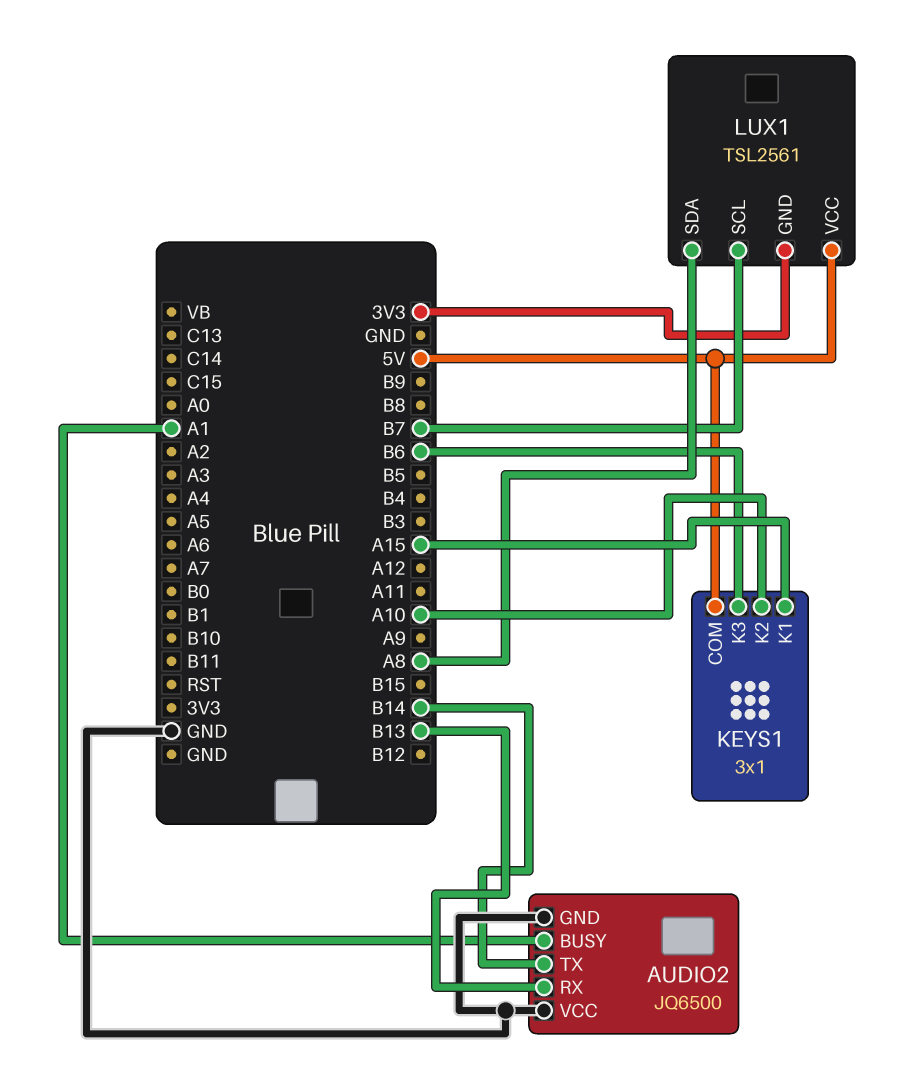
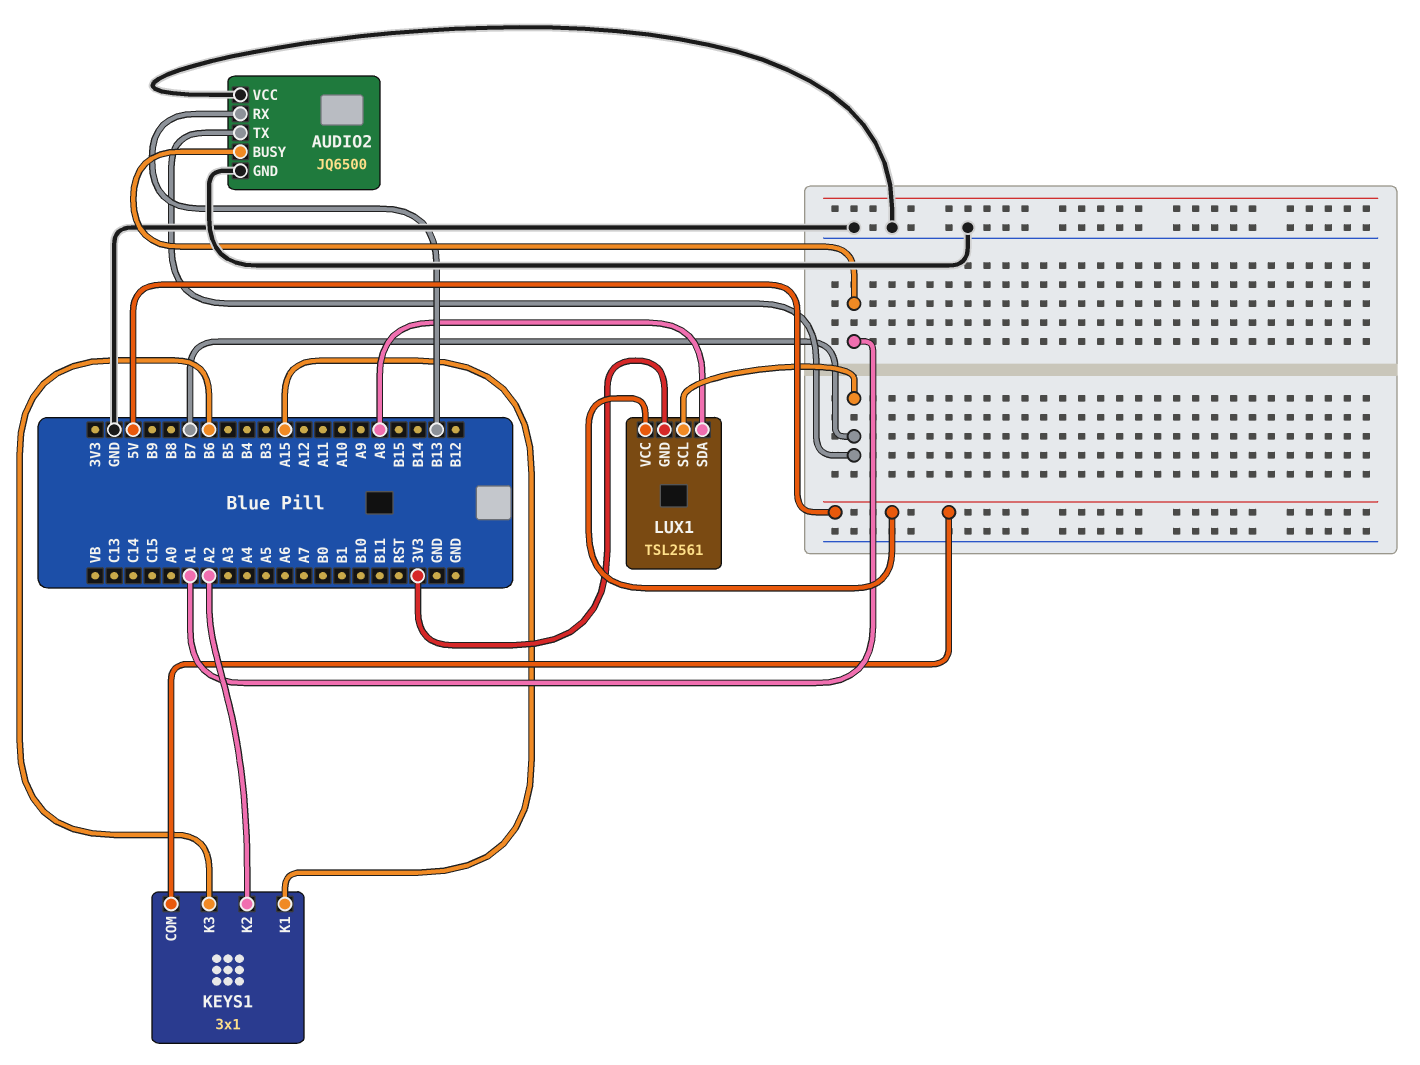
AUDIO2 pin TX: B14 -> B7
KEYS1 pin K2: A10 -> A2

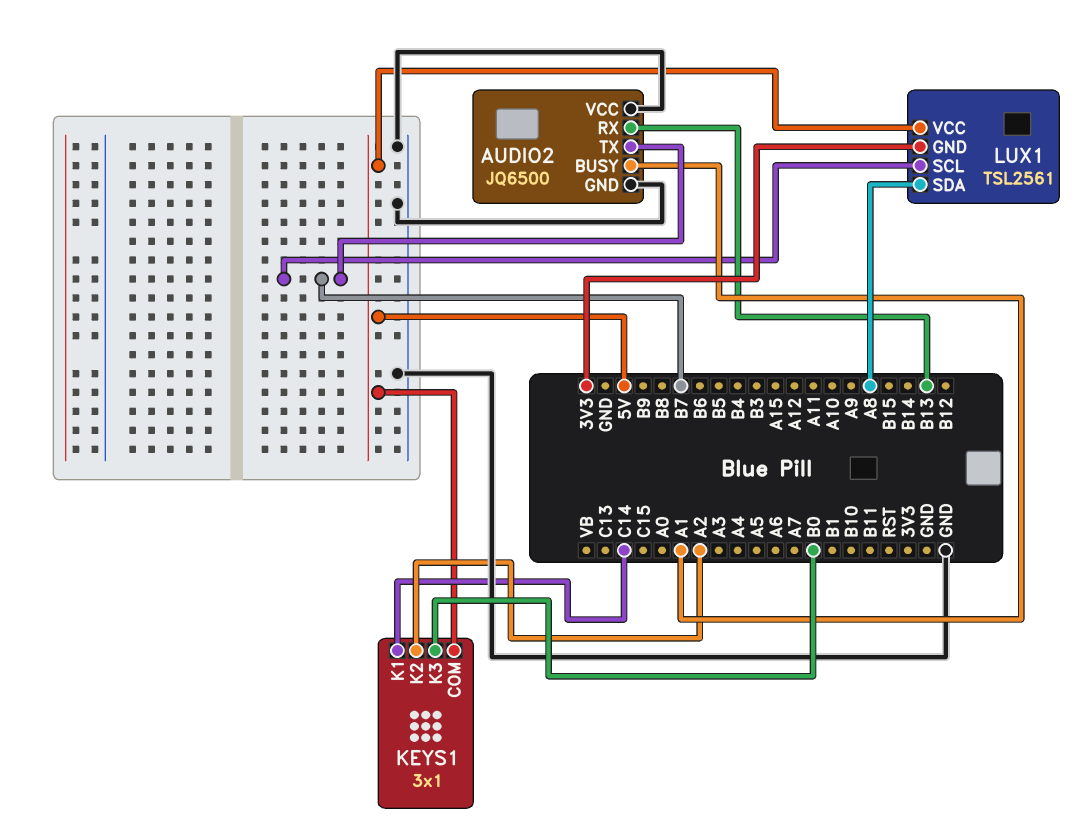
KEYS1 pin K1: A15 -> C14
KEYS1 pin K3: B6 -> B0

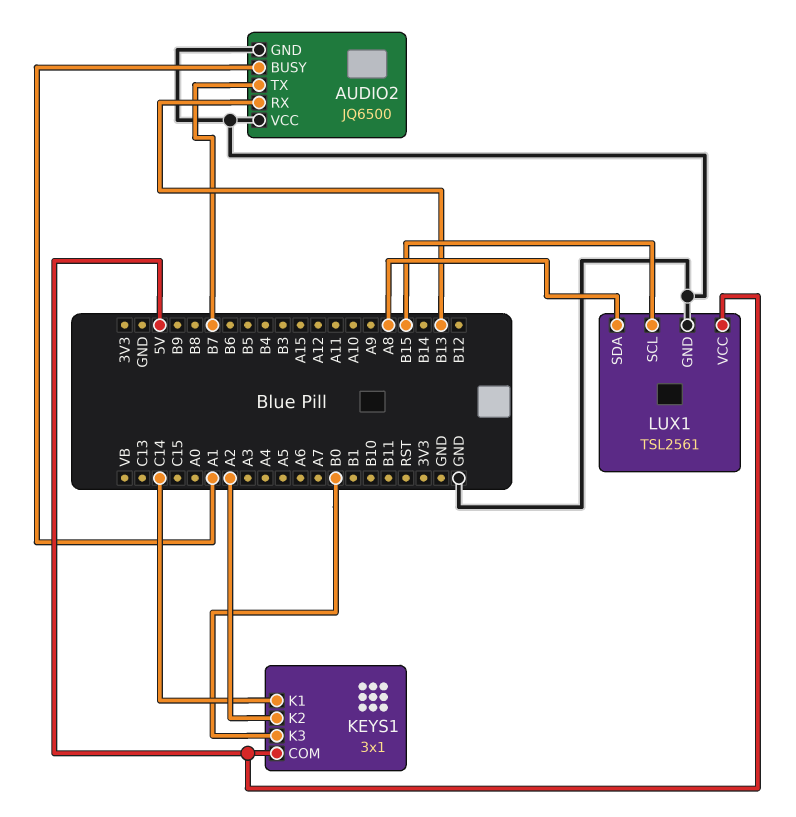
LUX1 pin GND: 3V3 -> GND
LUX1 pin SCL: B7 -> B15

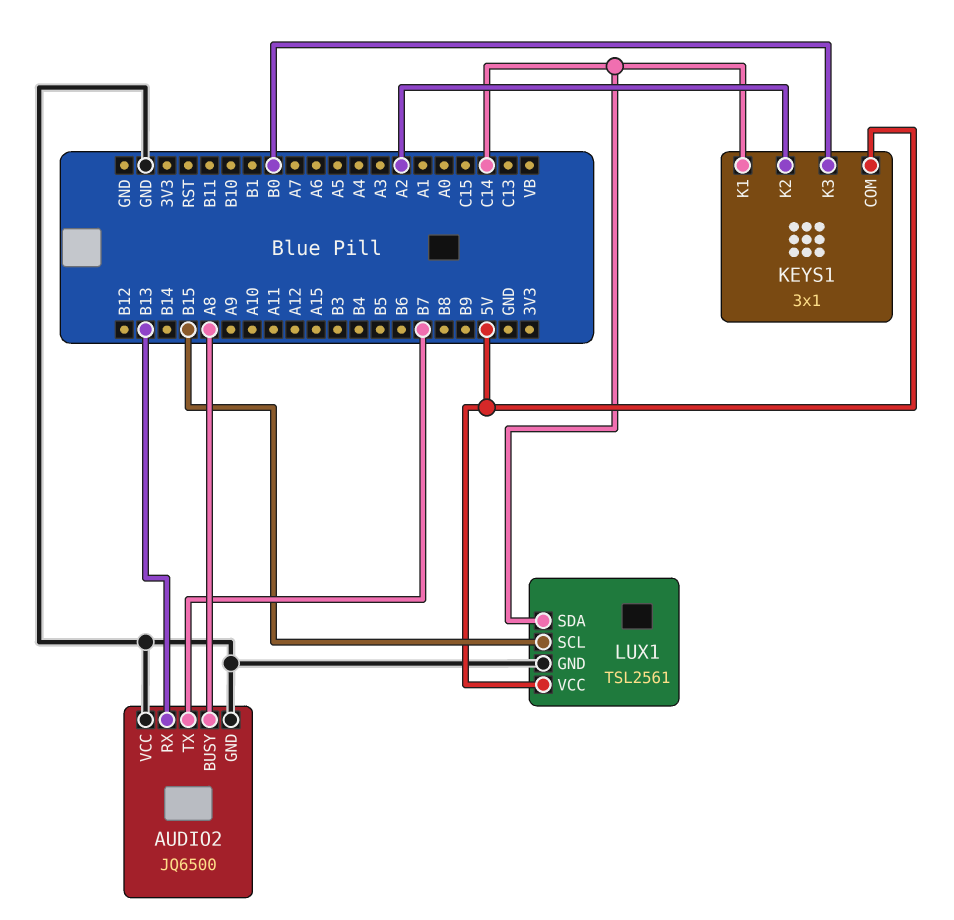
AUDIO2 pin BUSY: A1 -> A8
LUX1 pin SDA: A8 -> C14

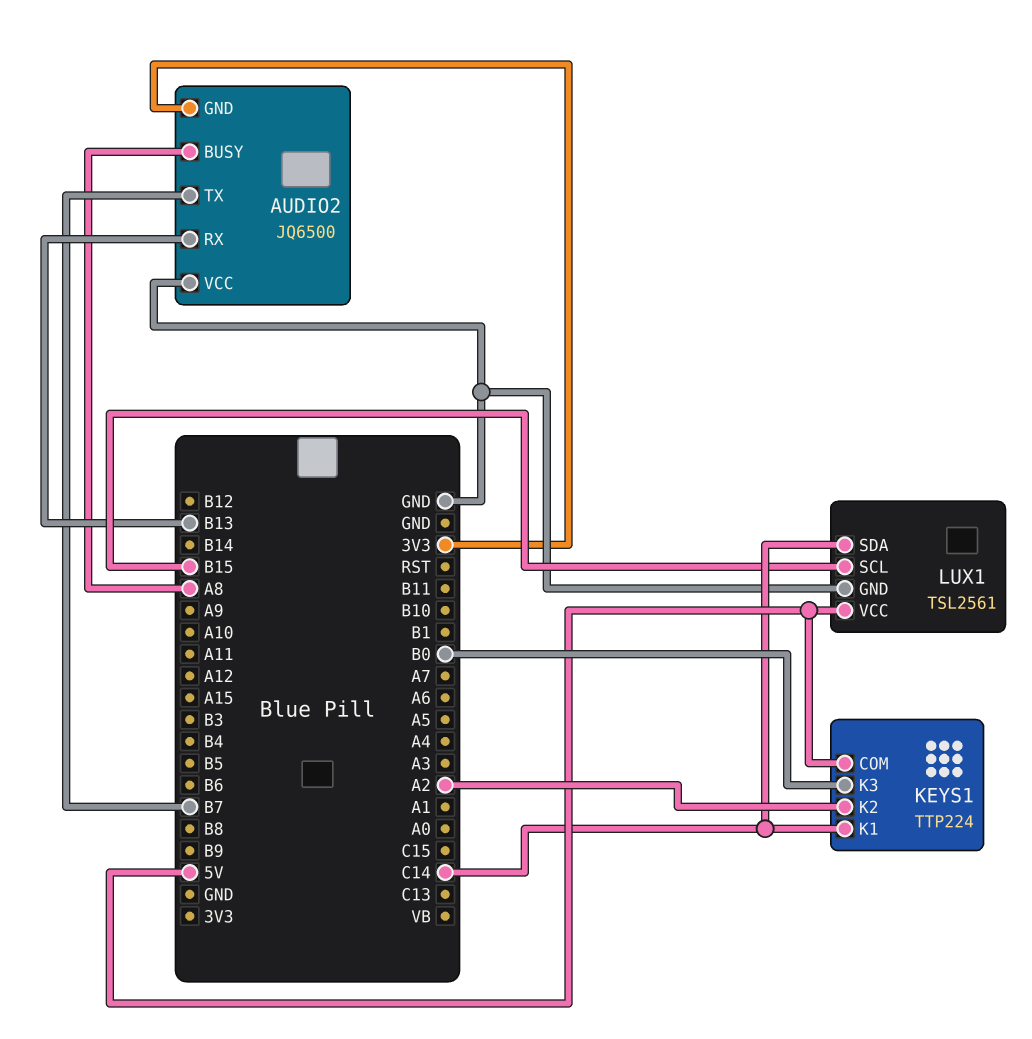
AUDIO2 pin GND: GND -> 3V3
KEYS1: 3x1 -> TTP224

